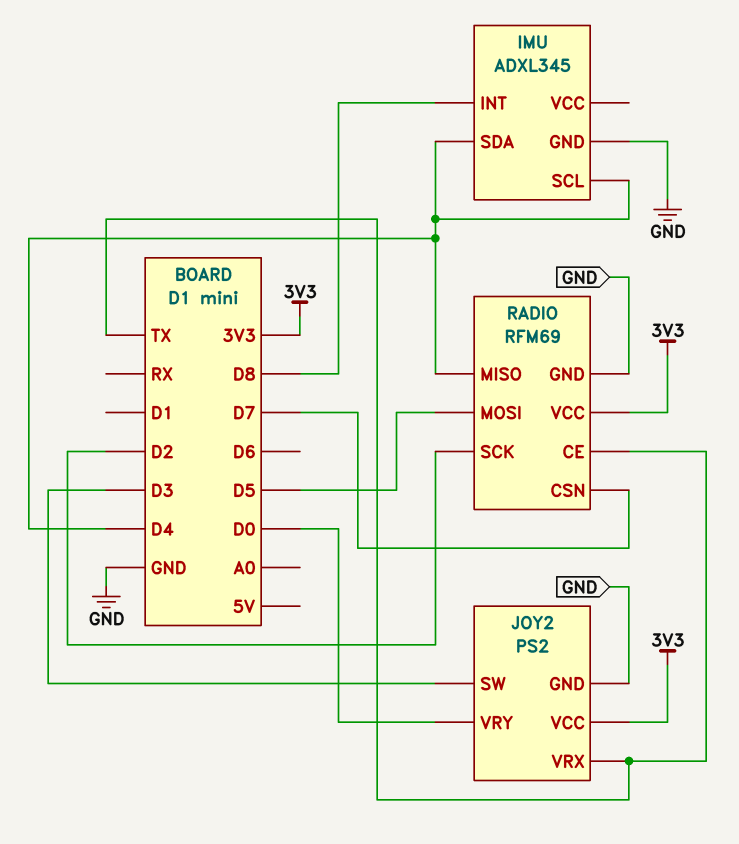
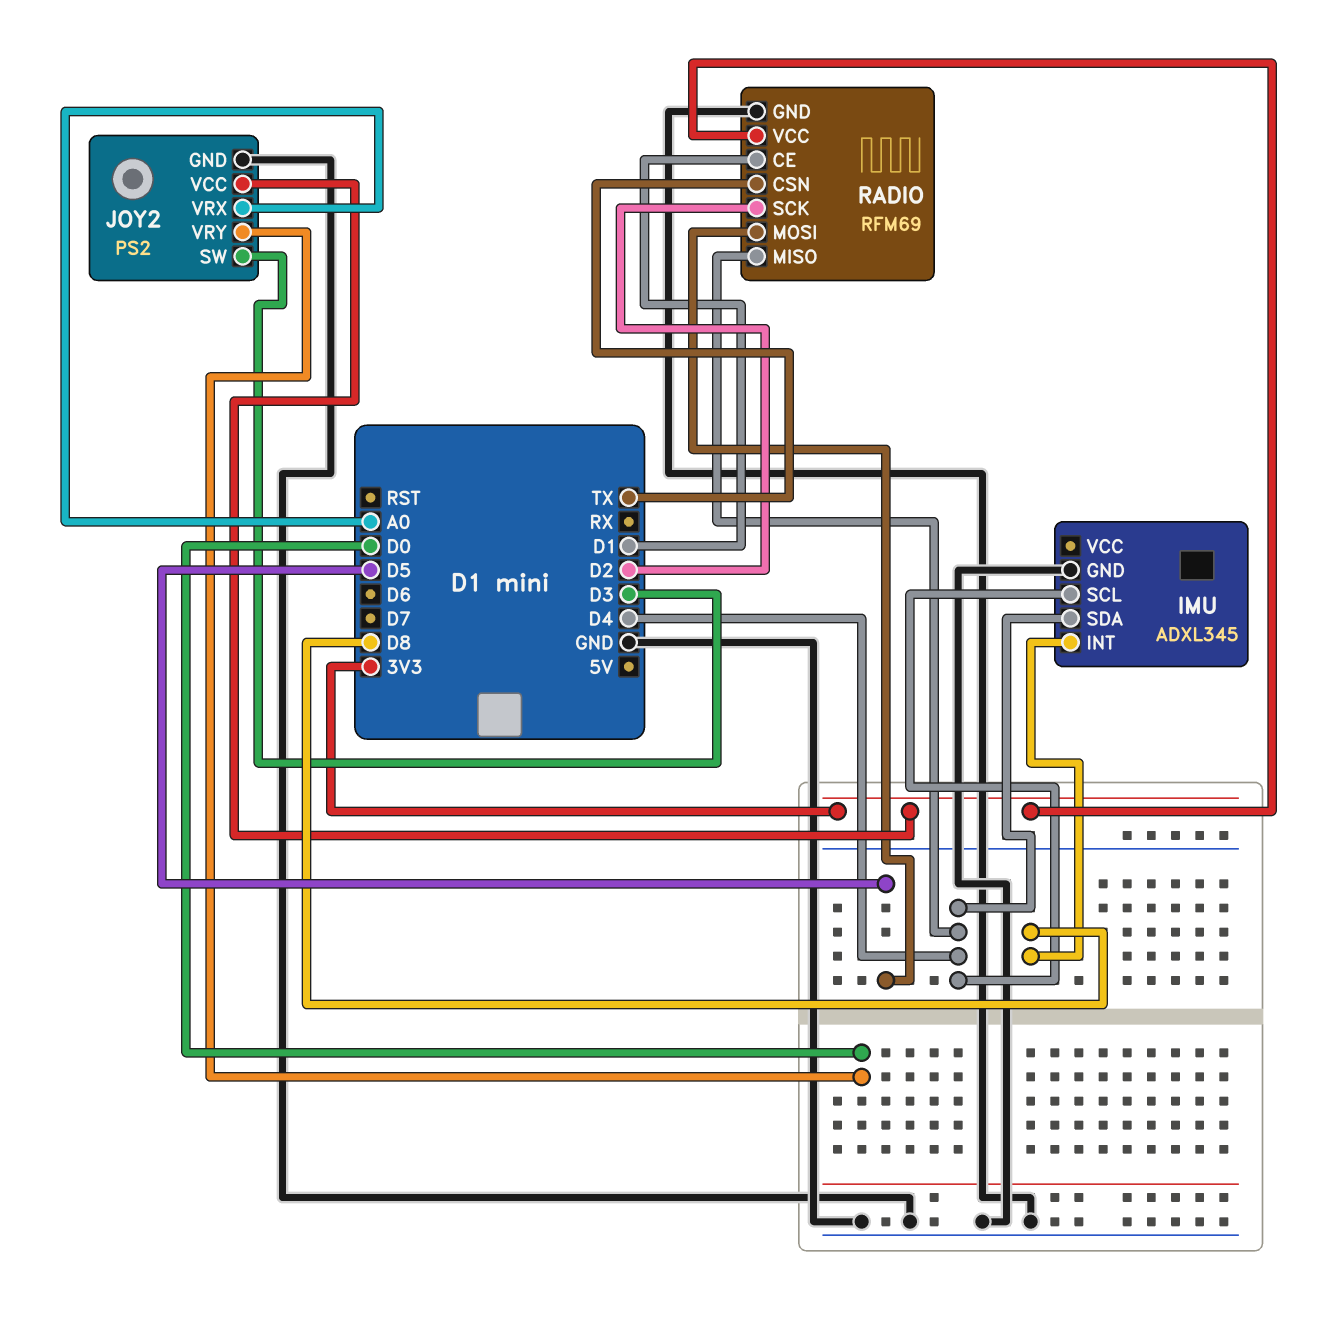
JOY2 pin VRX: TX -> A0
RADIO pin CE: TX -> D1
RADIO pin CSN: D7 -> TX

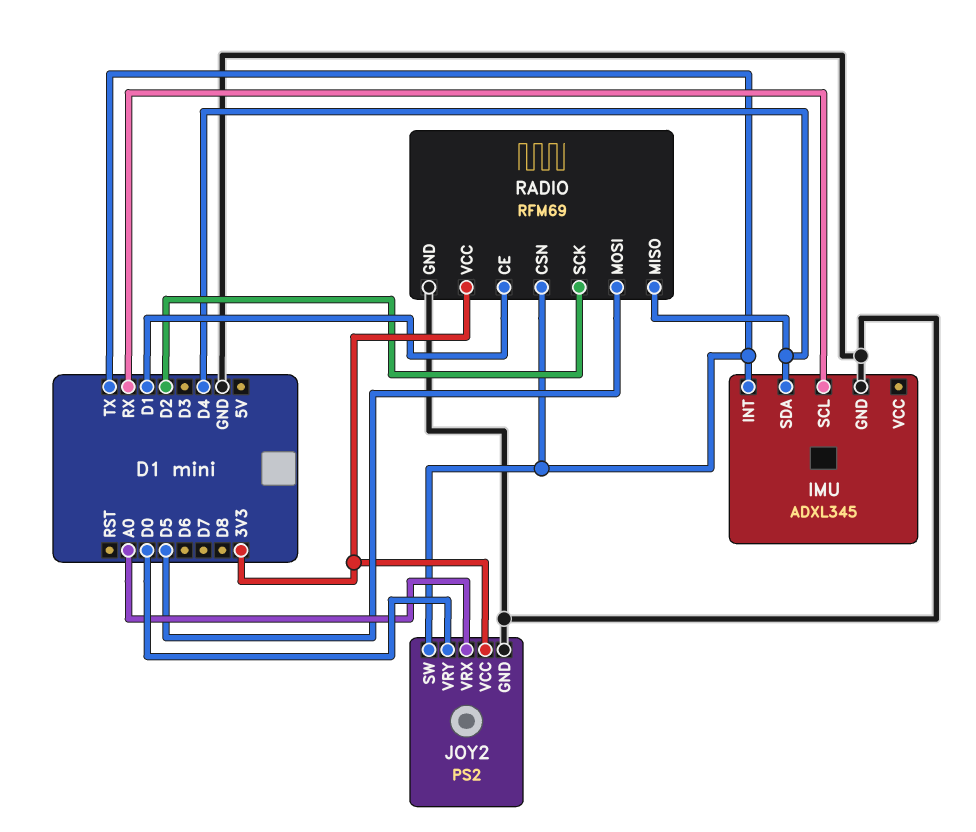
IMU pin INT: D8 -> TX
IMU pin SCL: D4 -> RX
JOY2 pin SW: D3 -> TX

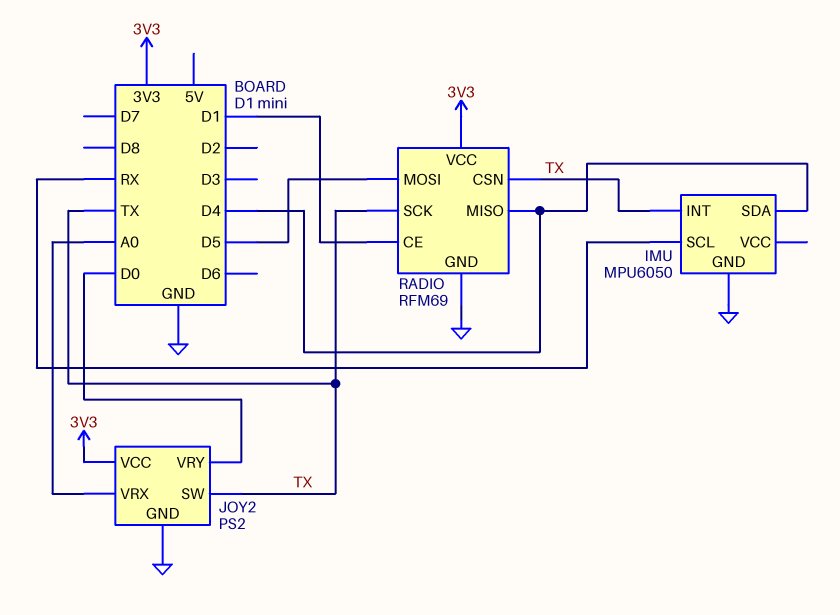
IMU: ADXL345 -> MPU6050
RADIO pin SCK: D2 -> TX

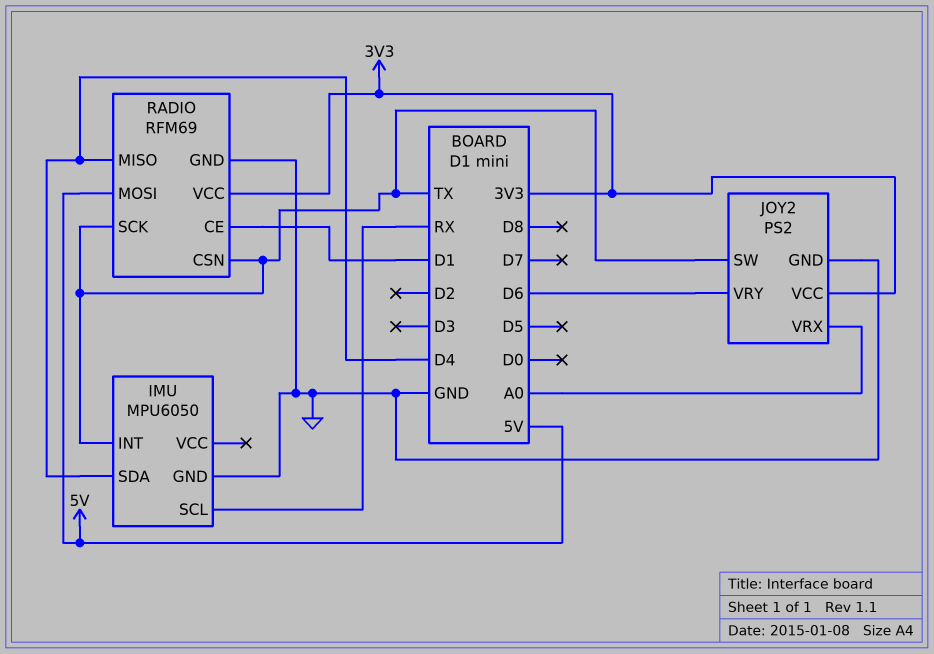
JOY2 pin VRY: D0 -> D6
RADIO pin MOSI: D5 -> 5V

